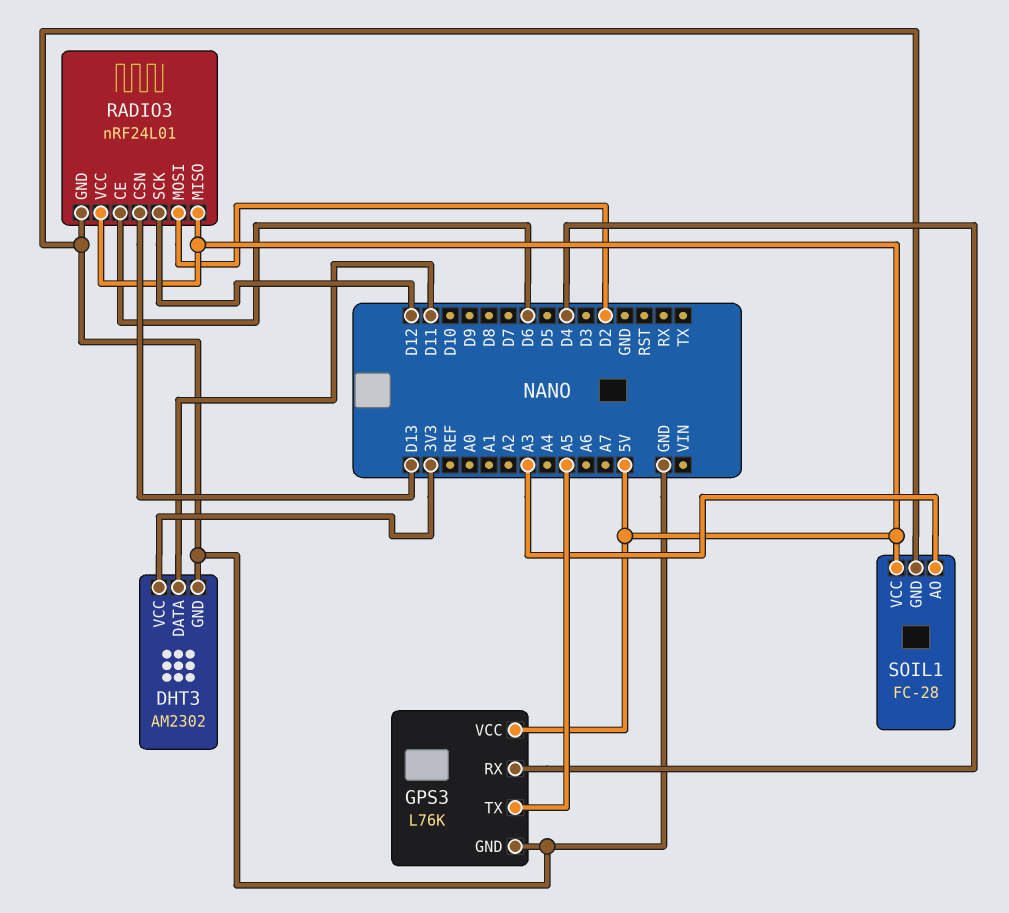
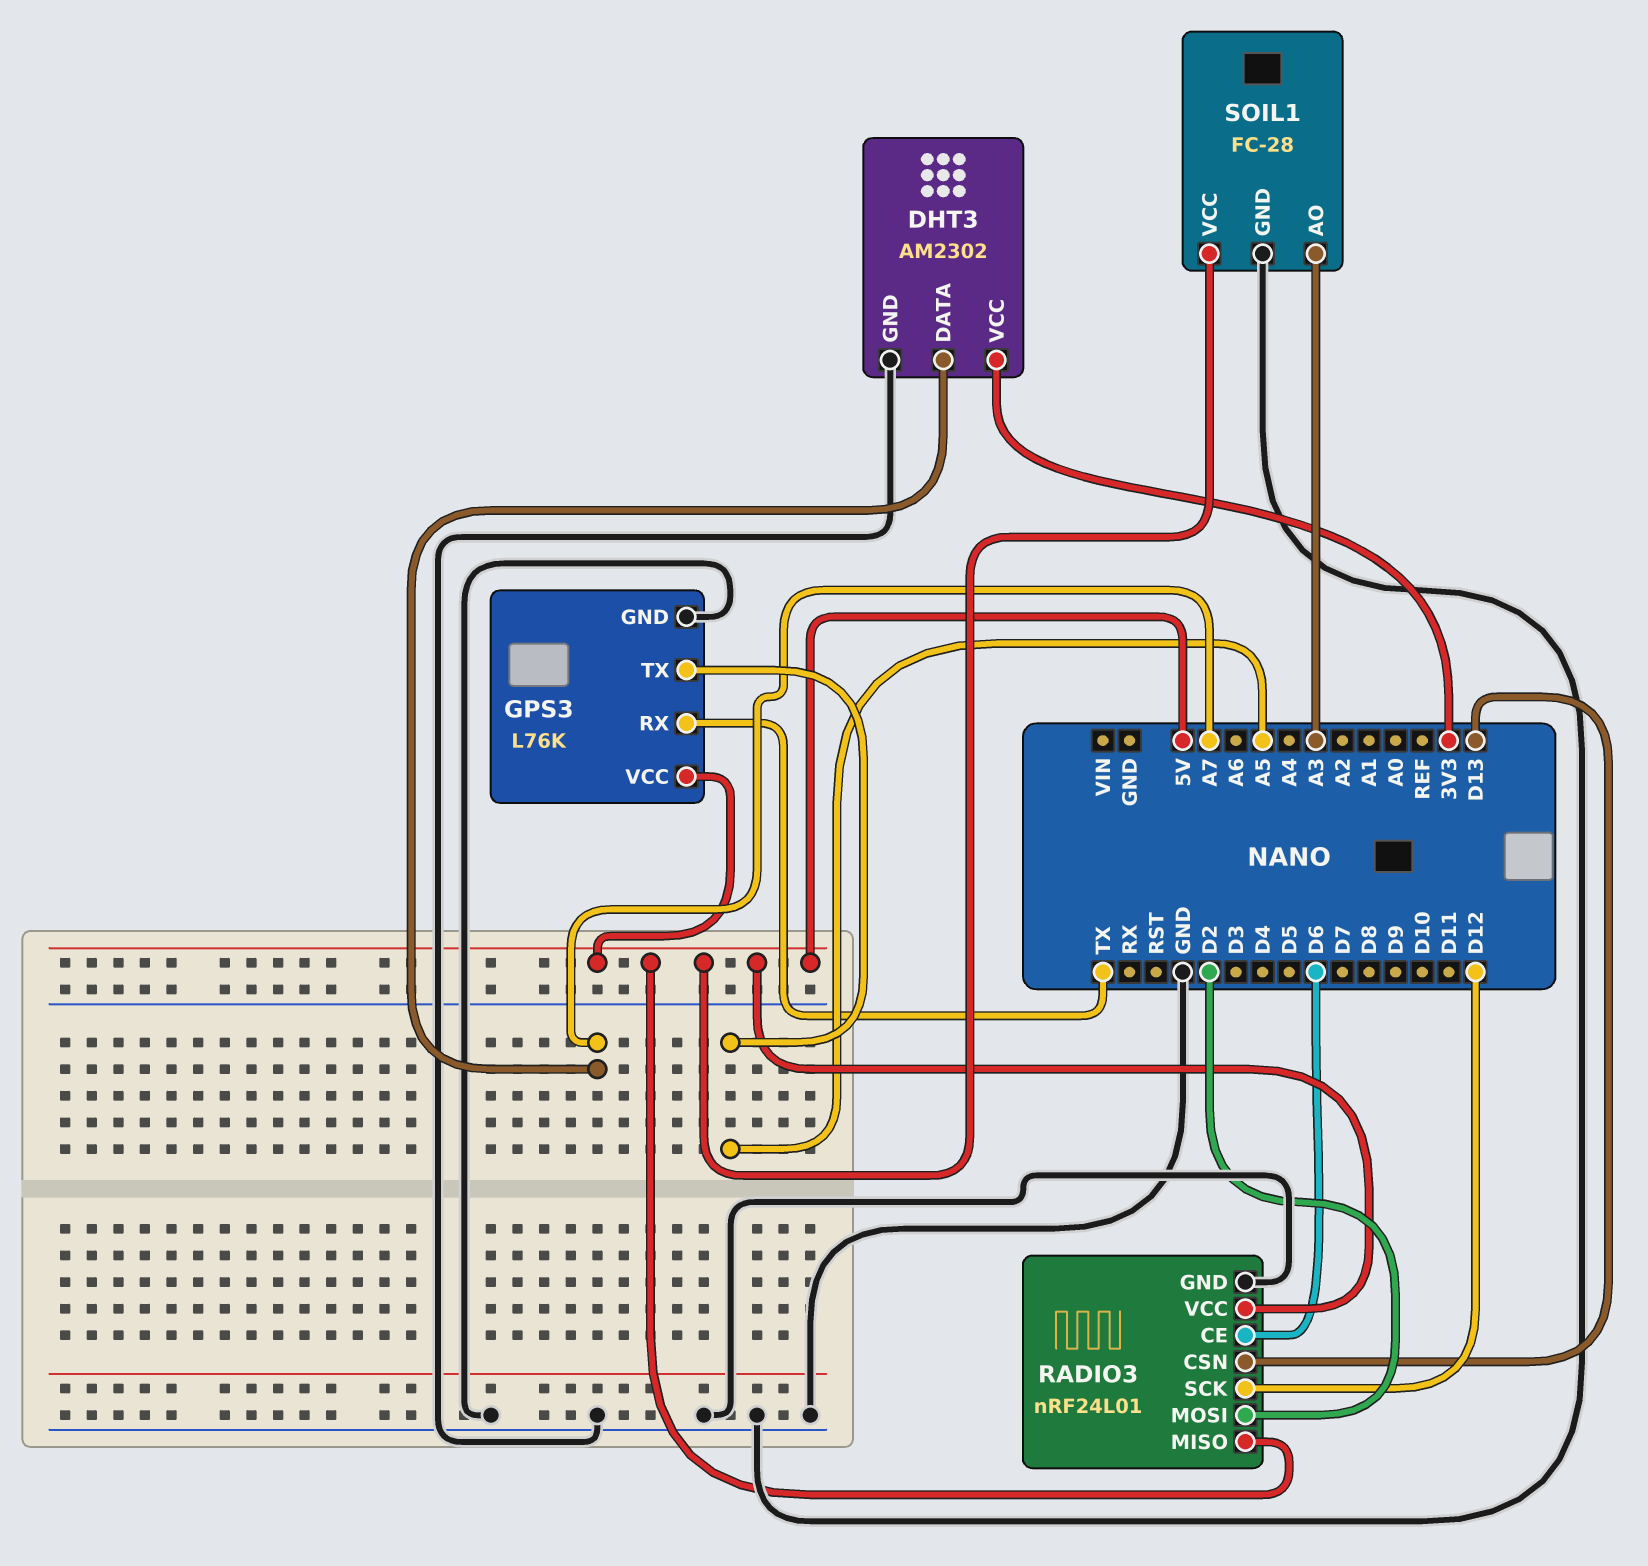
DHT3 pin DATA: D11 -> A7
GPS3 pin RX: D4 -> TX

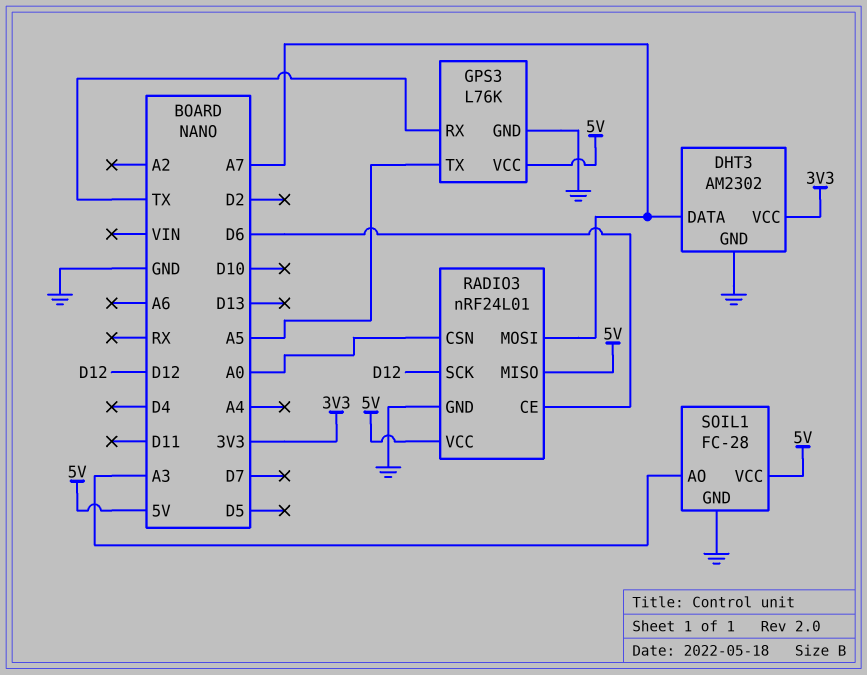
RADIO3 pin CSN: D13 -> A0
RADIO3 pin MOSI: D2 -> A7

